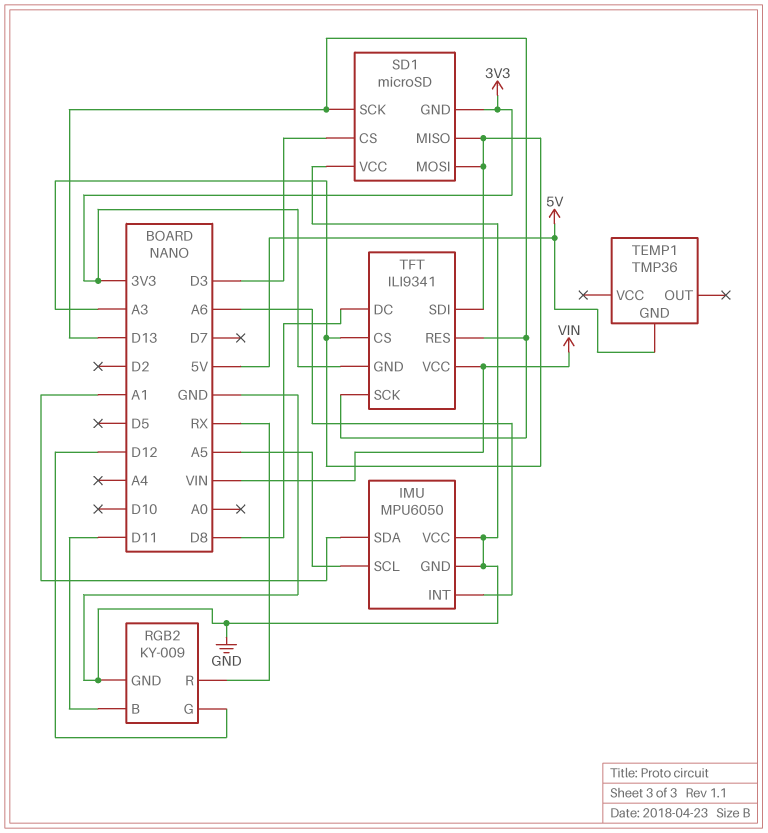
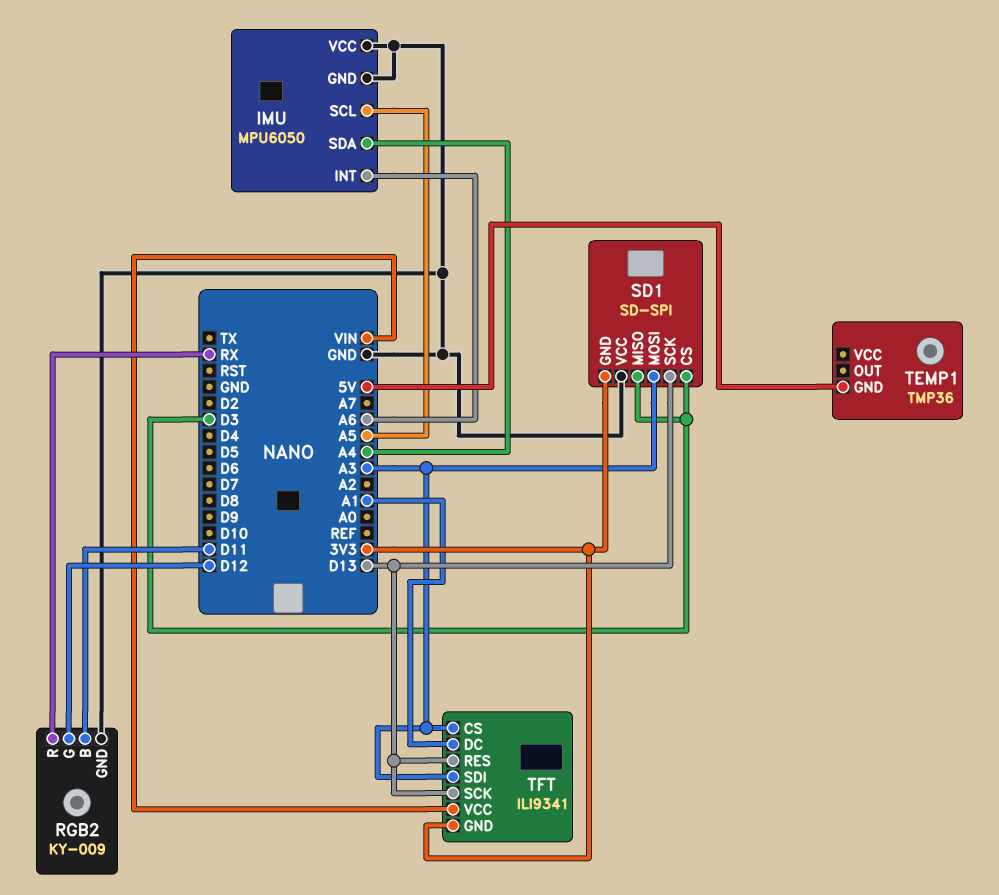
IMU pin SDA: A1 -> A4
SD1: microSD -> SD-SPI
SD1 pin MISO: A3 -> D3
TFT pin DC: D8 -> A1

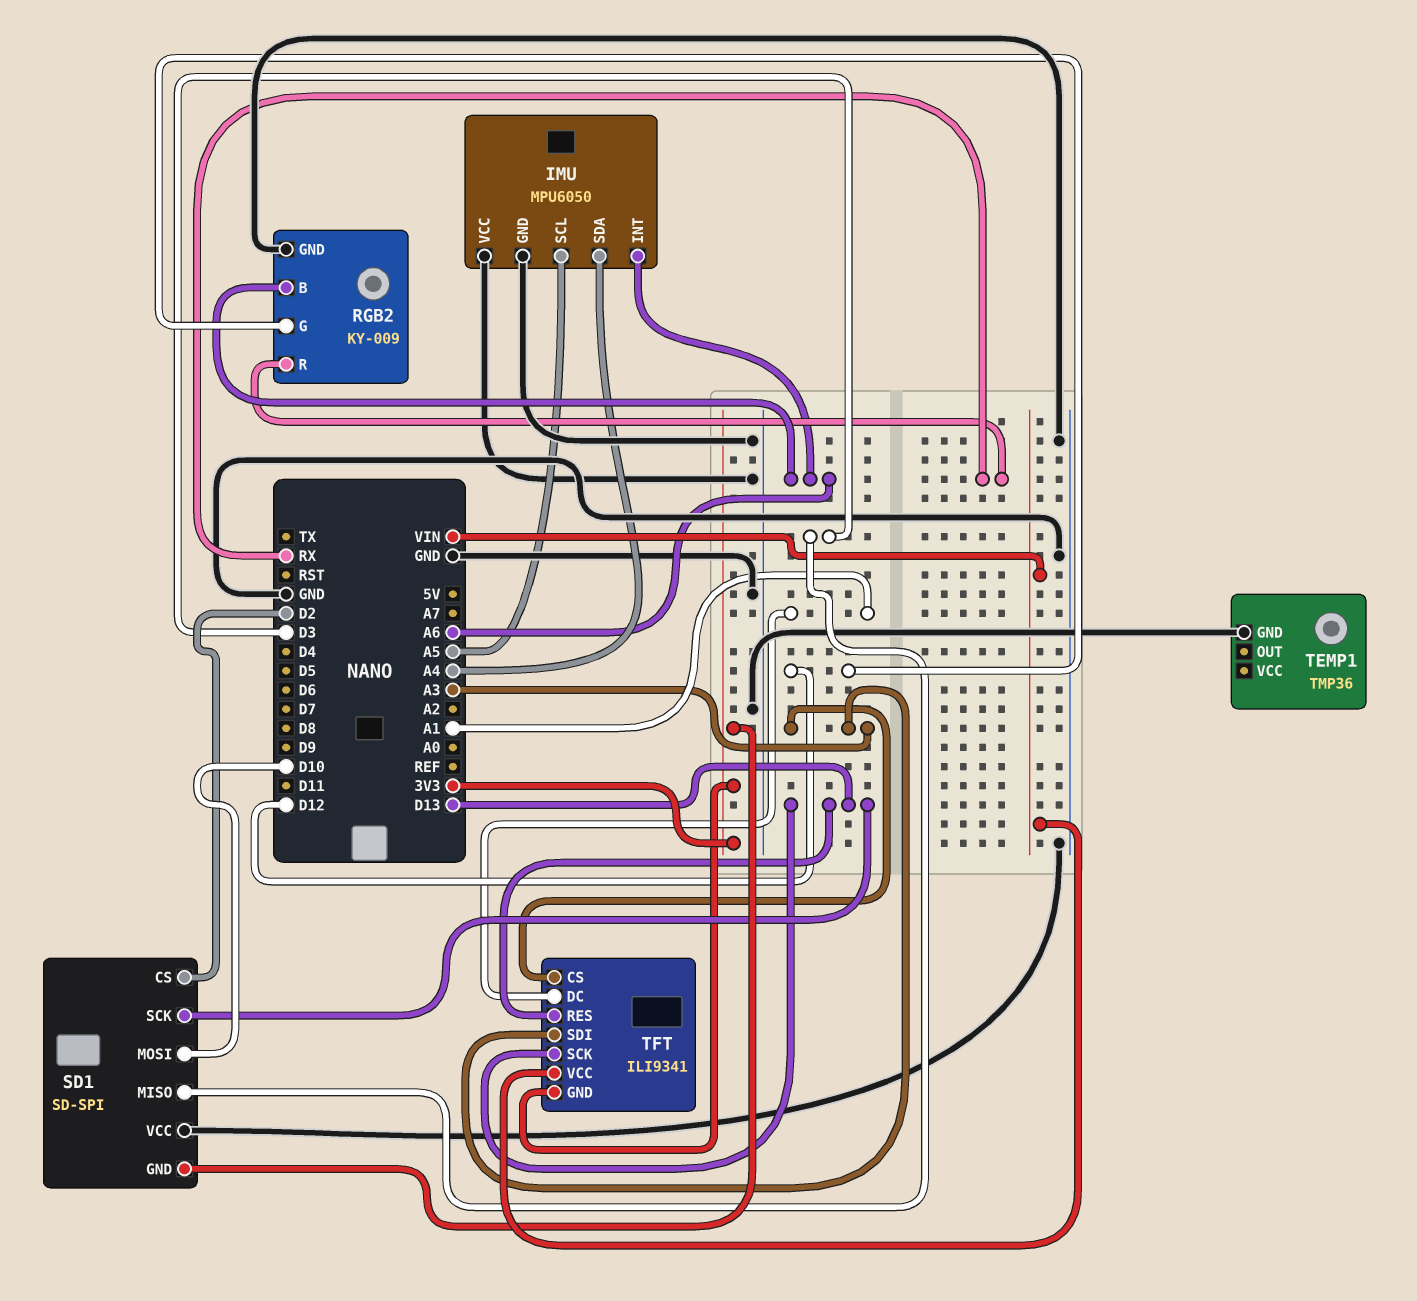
RGB2 pin B: D11 -> A6
SD1 pin CS: D3 -> D2
SD1 pin MOSI: A3 -> D10
TEMP1 pin GND: 5V -> GND

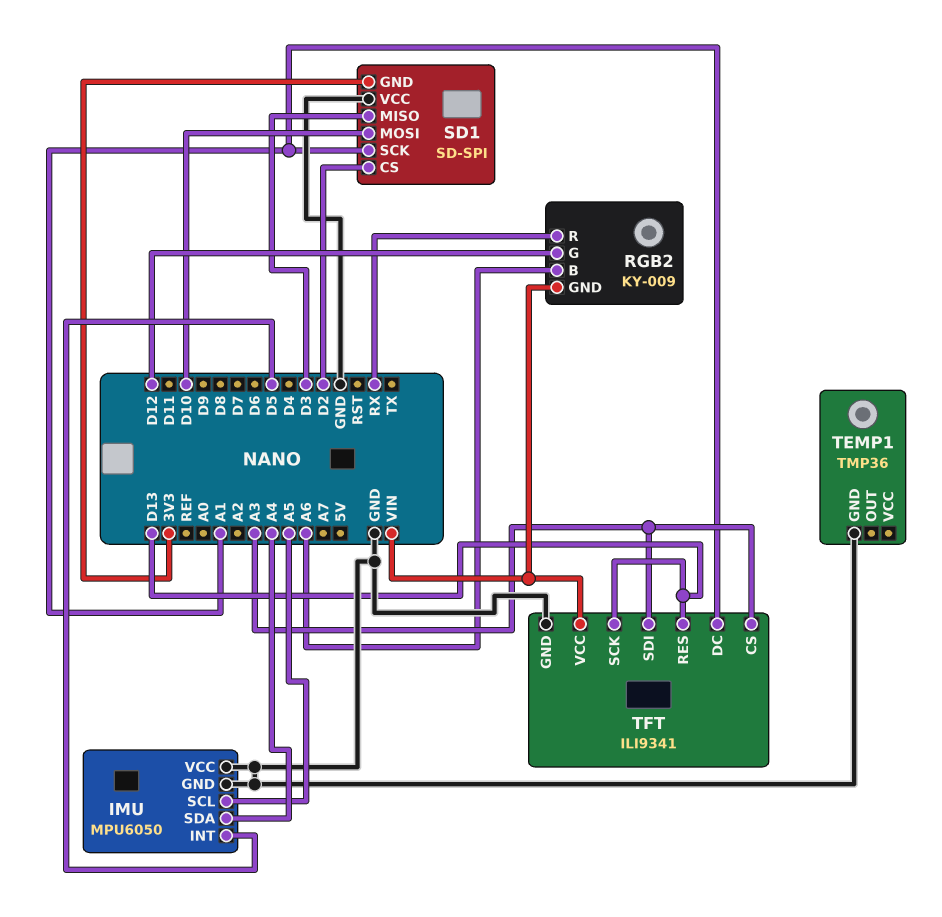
IMU pin INT: A6 -> D5
RGB2 pin GND: GND -> VIN
SD1 pin SCK: D13 -> A1
TFT pin GND: 3V3 -> GND

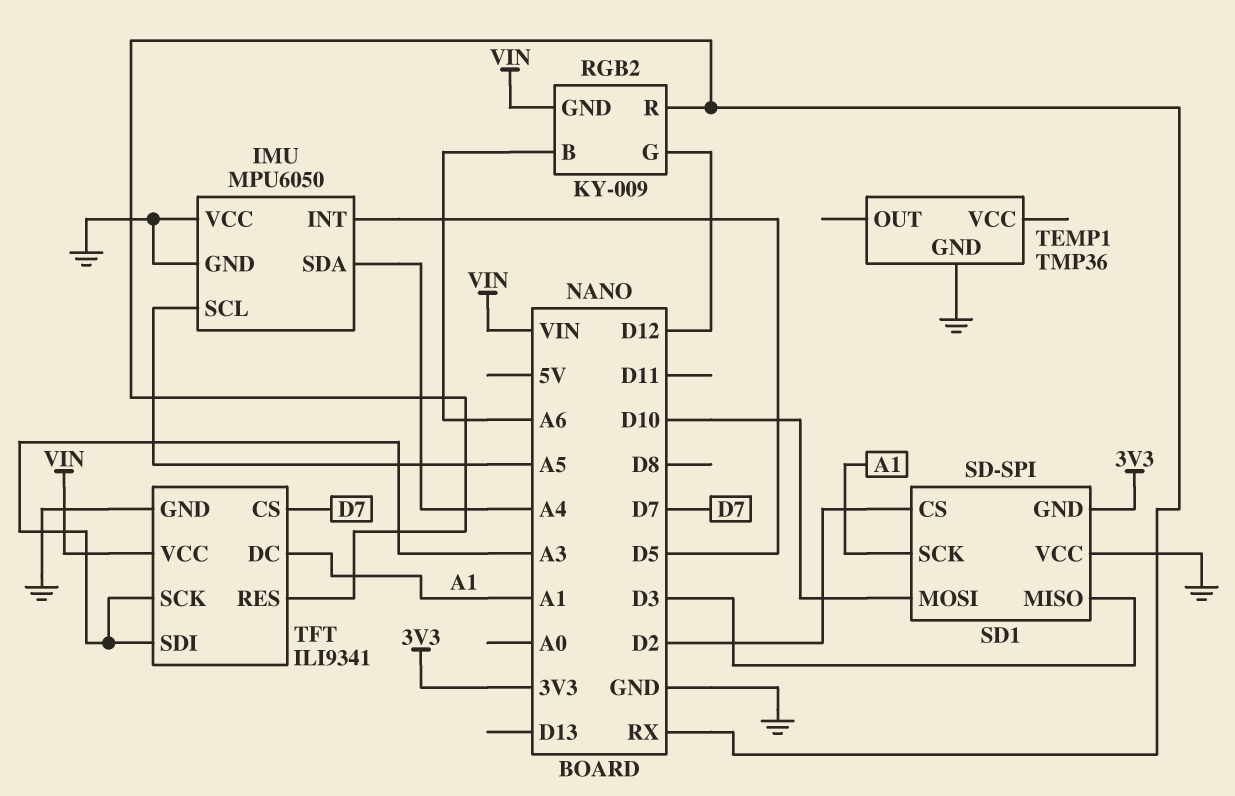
TFT pin CS: A3 -> D7
TFT pin RES: D13 -> RX
TFT pin SCK: D13 -> A3

